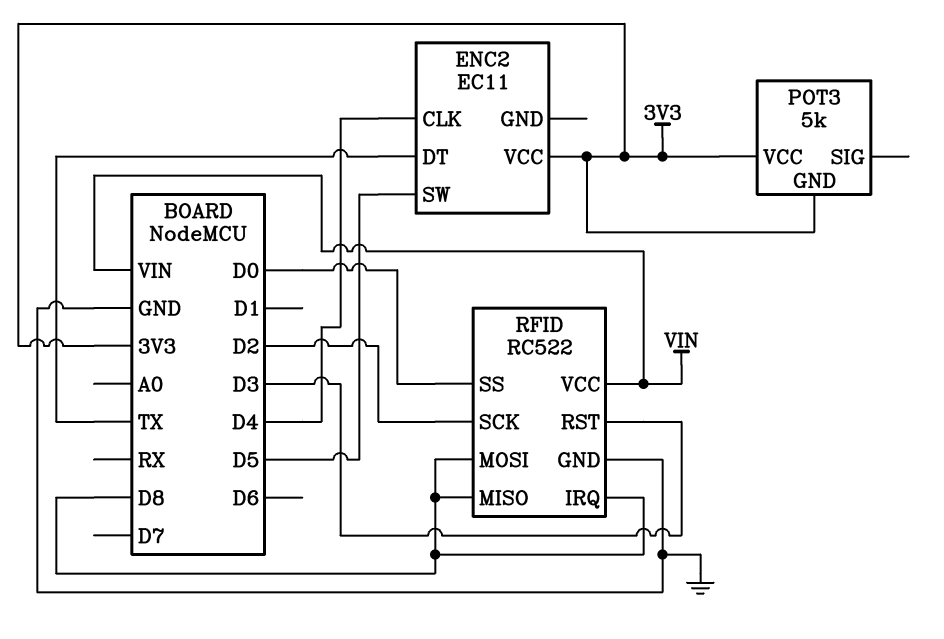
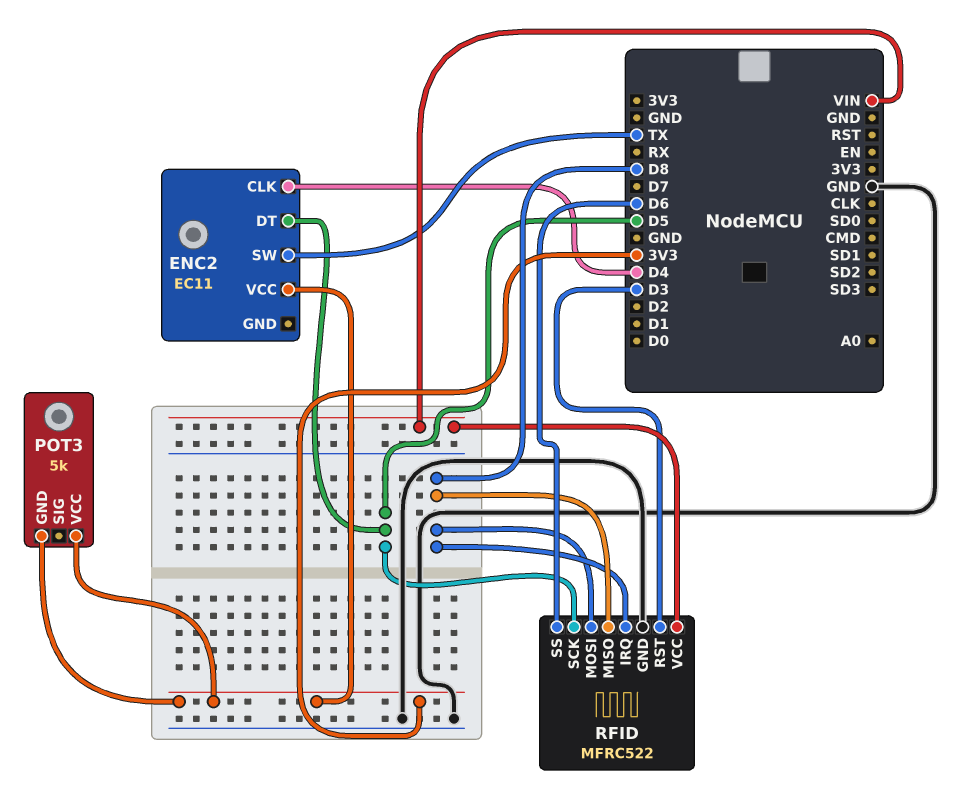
ENC2 pin DT: TX -> D5
ENC2 pin SW: D5 -> TX
RFID: RC522 -> MFRC522
RFID pin SCK: D2 -> D5
RFID pin SS: D0 -> D6

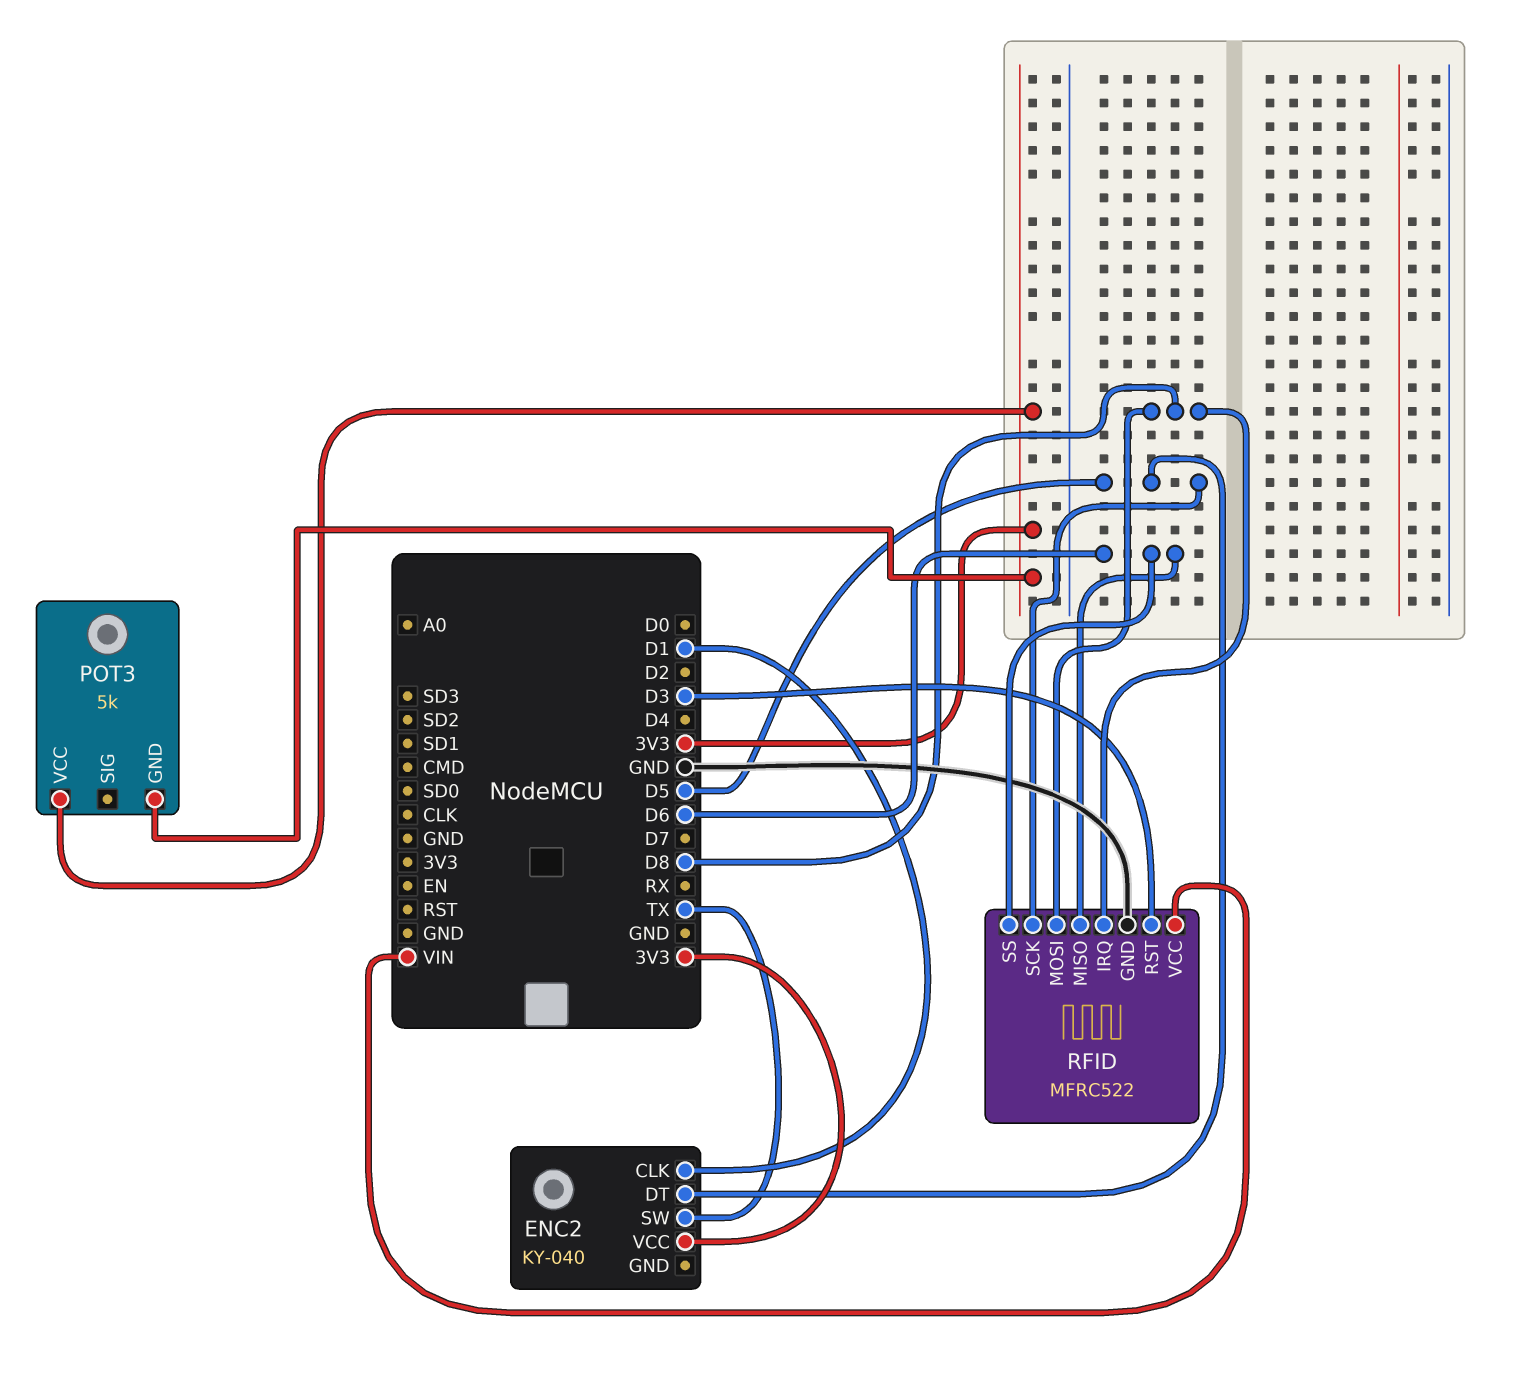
ENC2: EC11 -> KY-040
ENC2 pin CLK: D4 -> D1
RFID pin MISO: D8 -> D6

